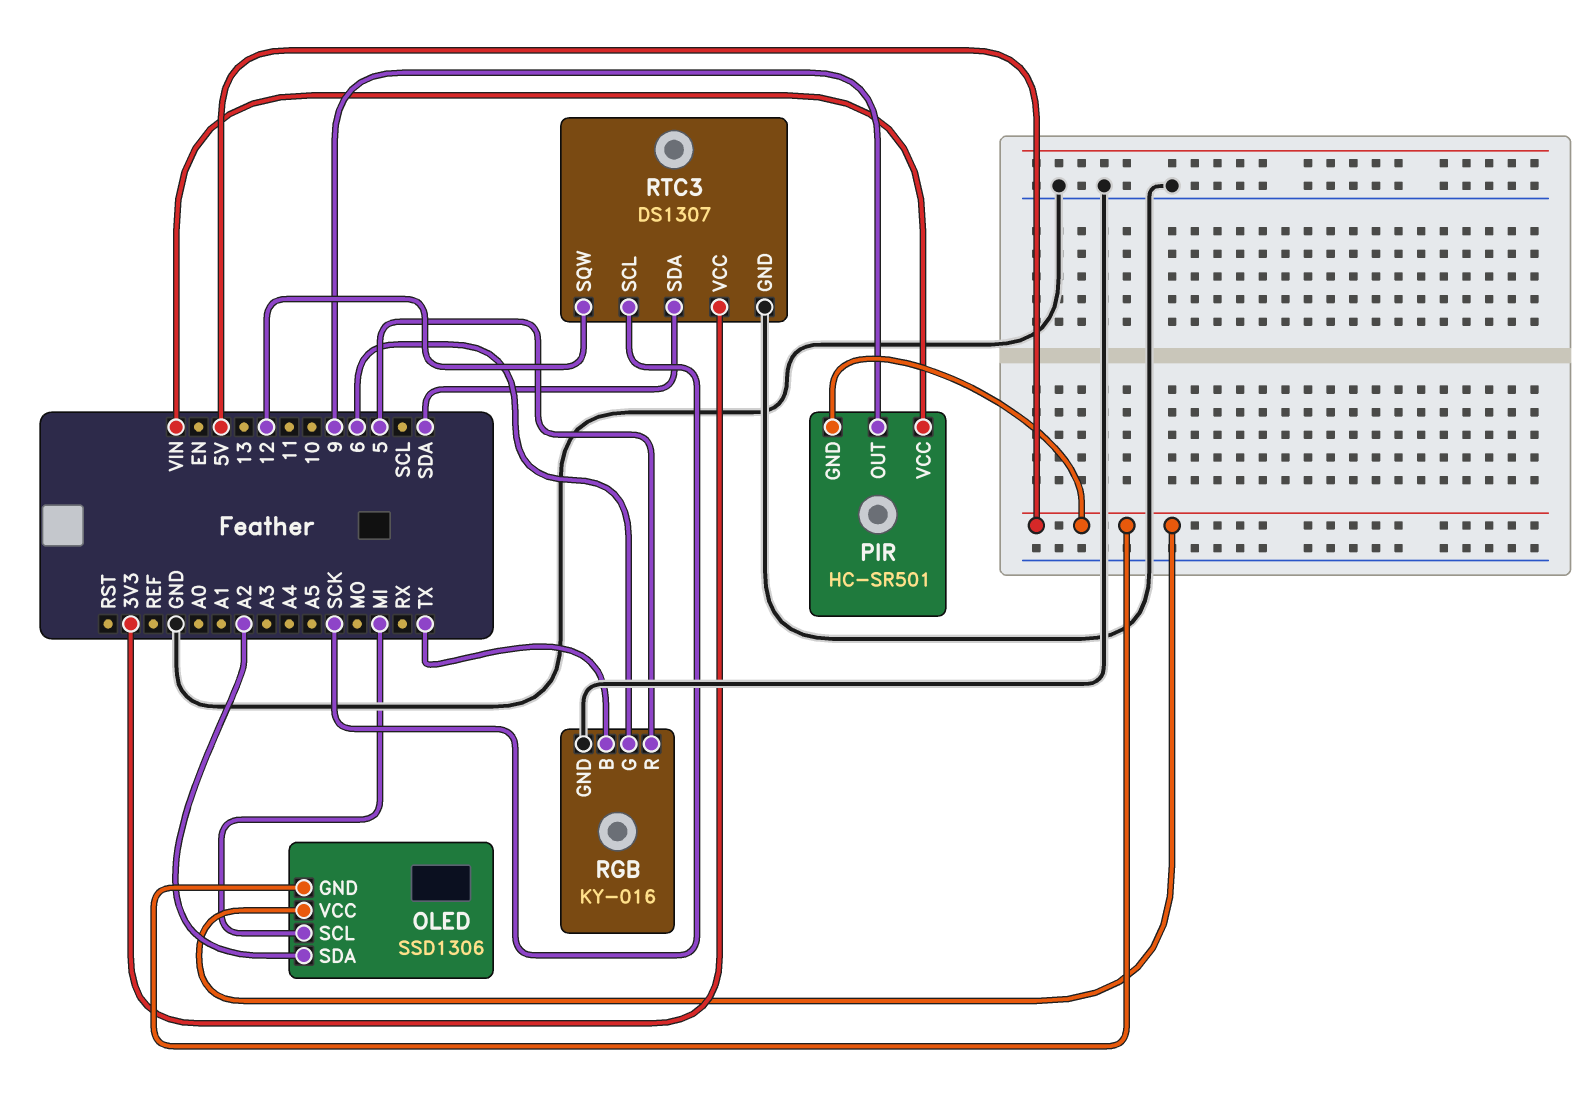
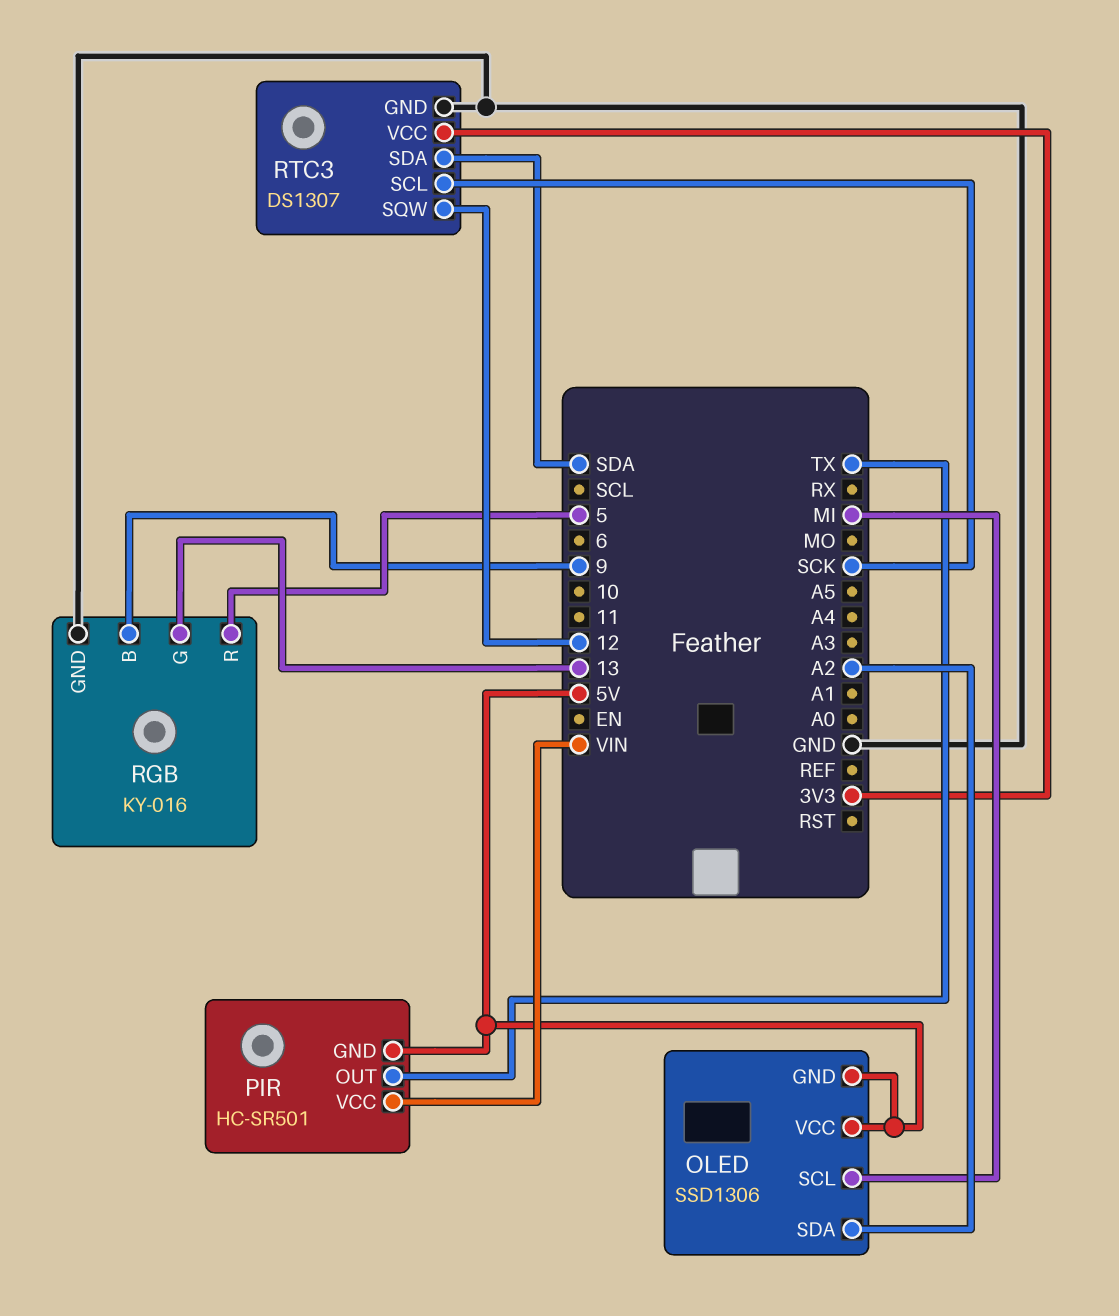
PIR pin OUT: 9 -> TX
RGB pin B: TX -> 9
RGB pin G: 6 -> 13

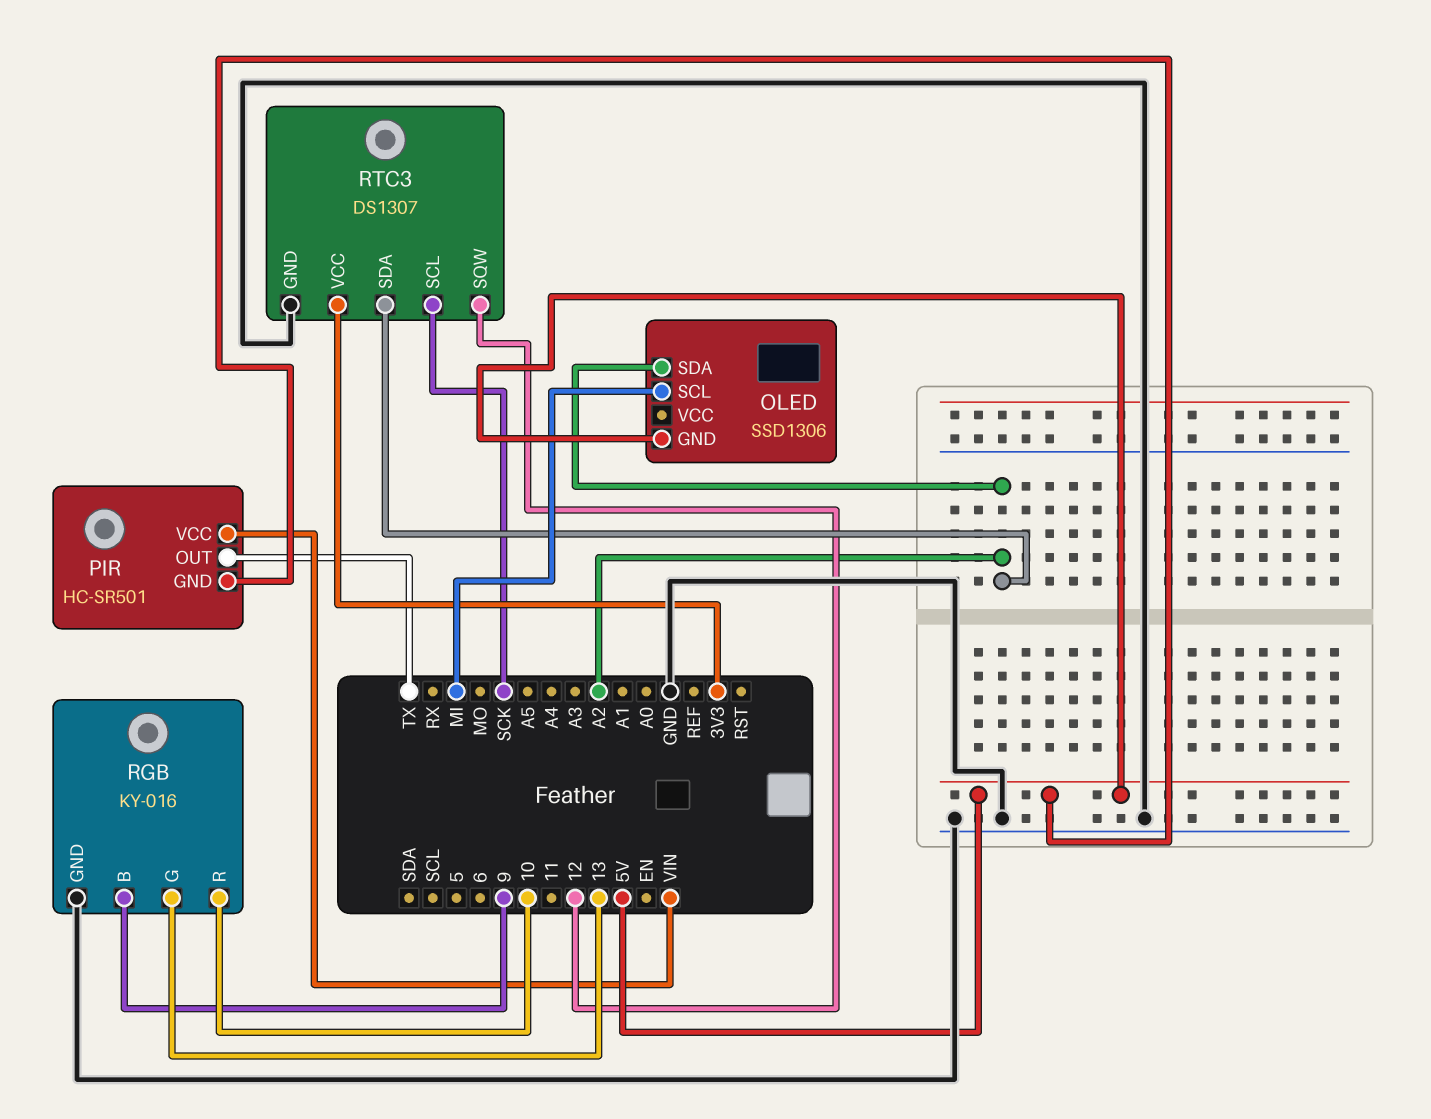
OLED pin VCC: 5V -> none
RGB pin R: 5 -> 10
RTC3 pin SDA: SDA -> A2

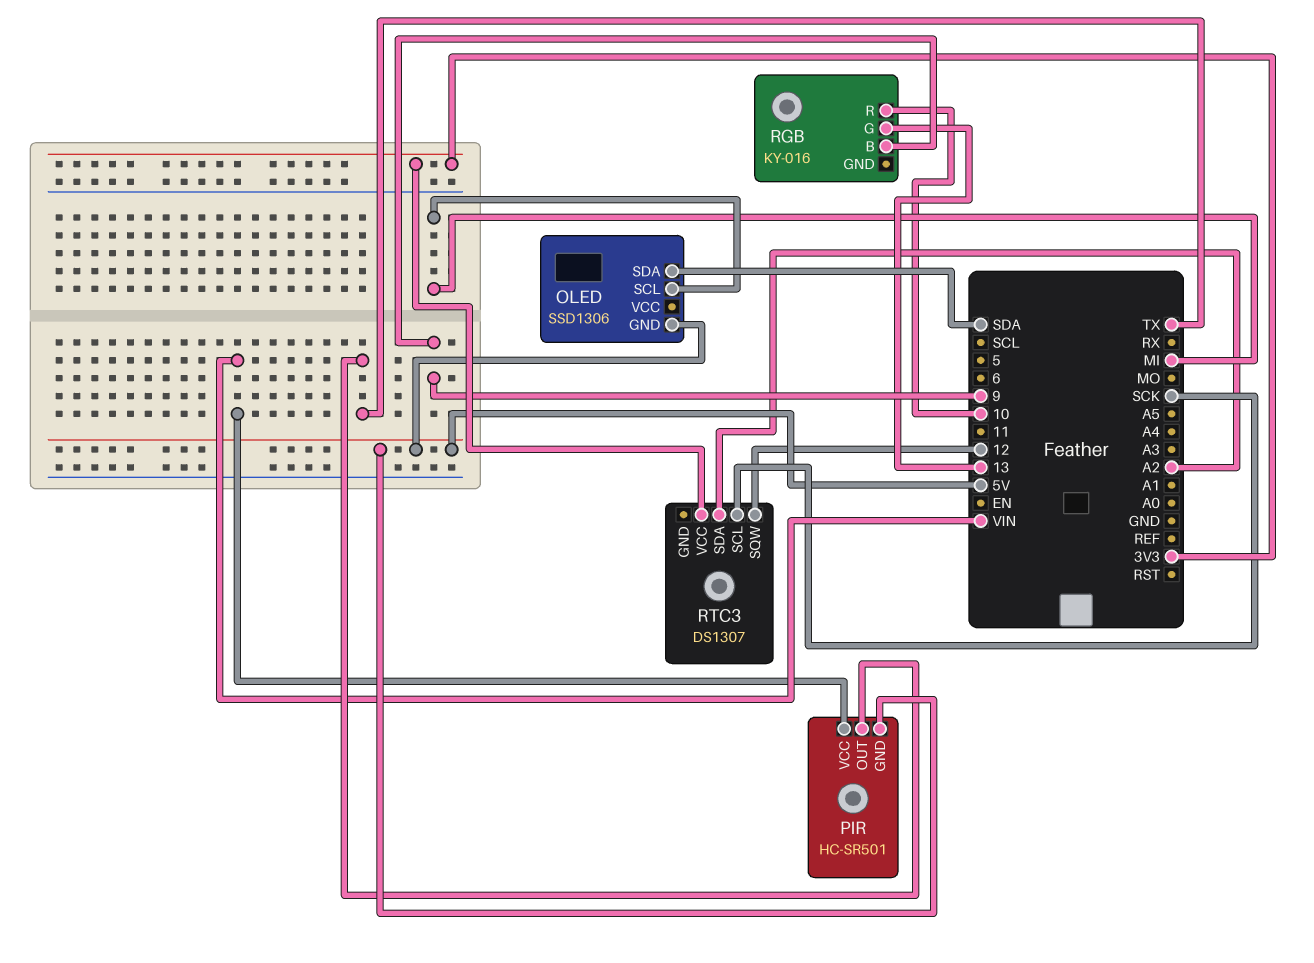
OLED pin SDA: A2 -> SDA
RGB pin GND: GND -> none
RTC3 pin GND: GND -> none

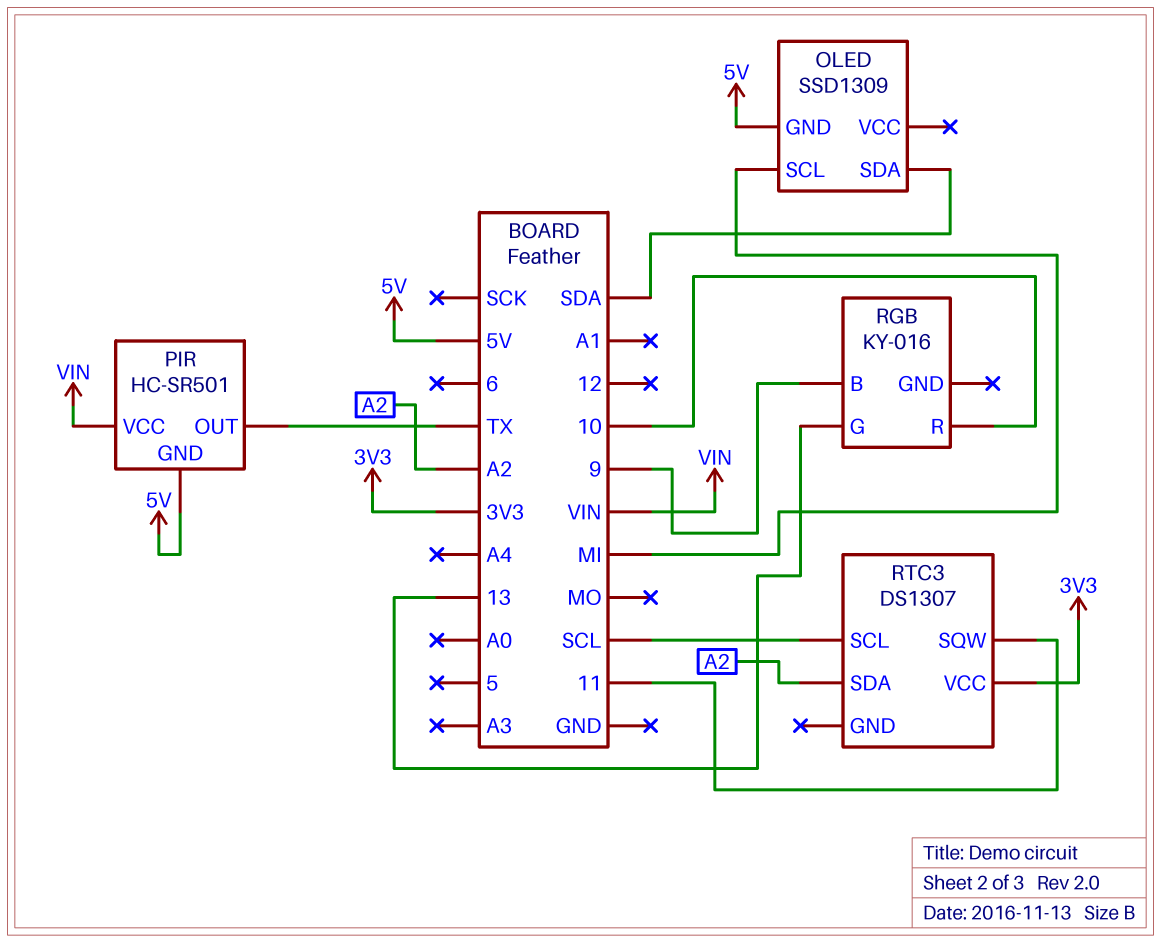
OLED: SSD1306 -> SSD1309
RTC3 pin SCL: SCK -> SCL
RTC3 pin SQW: 12 -> 11

